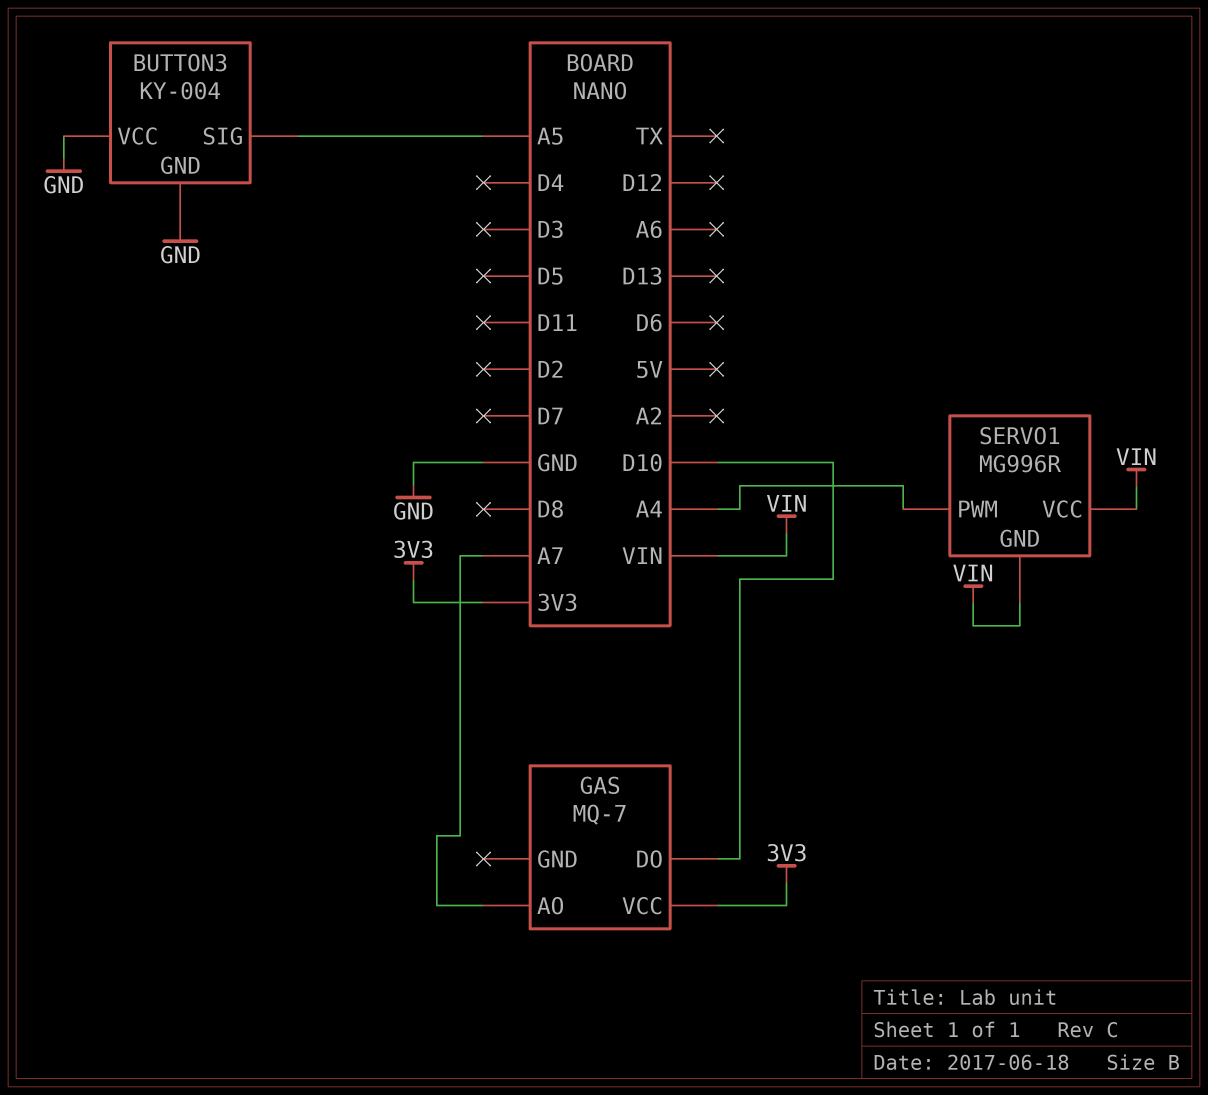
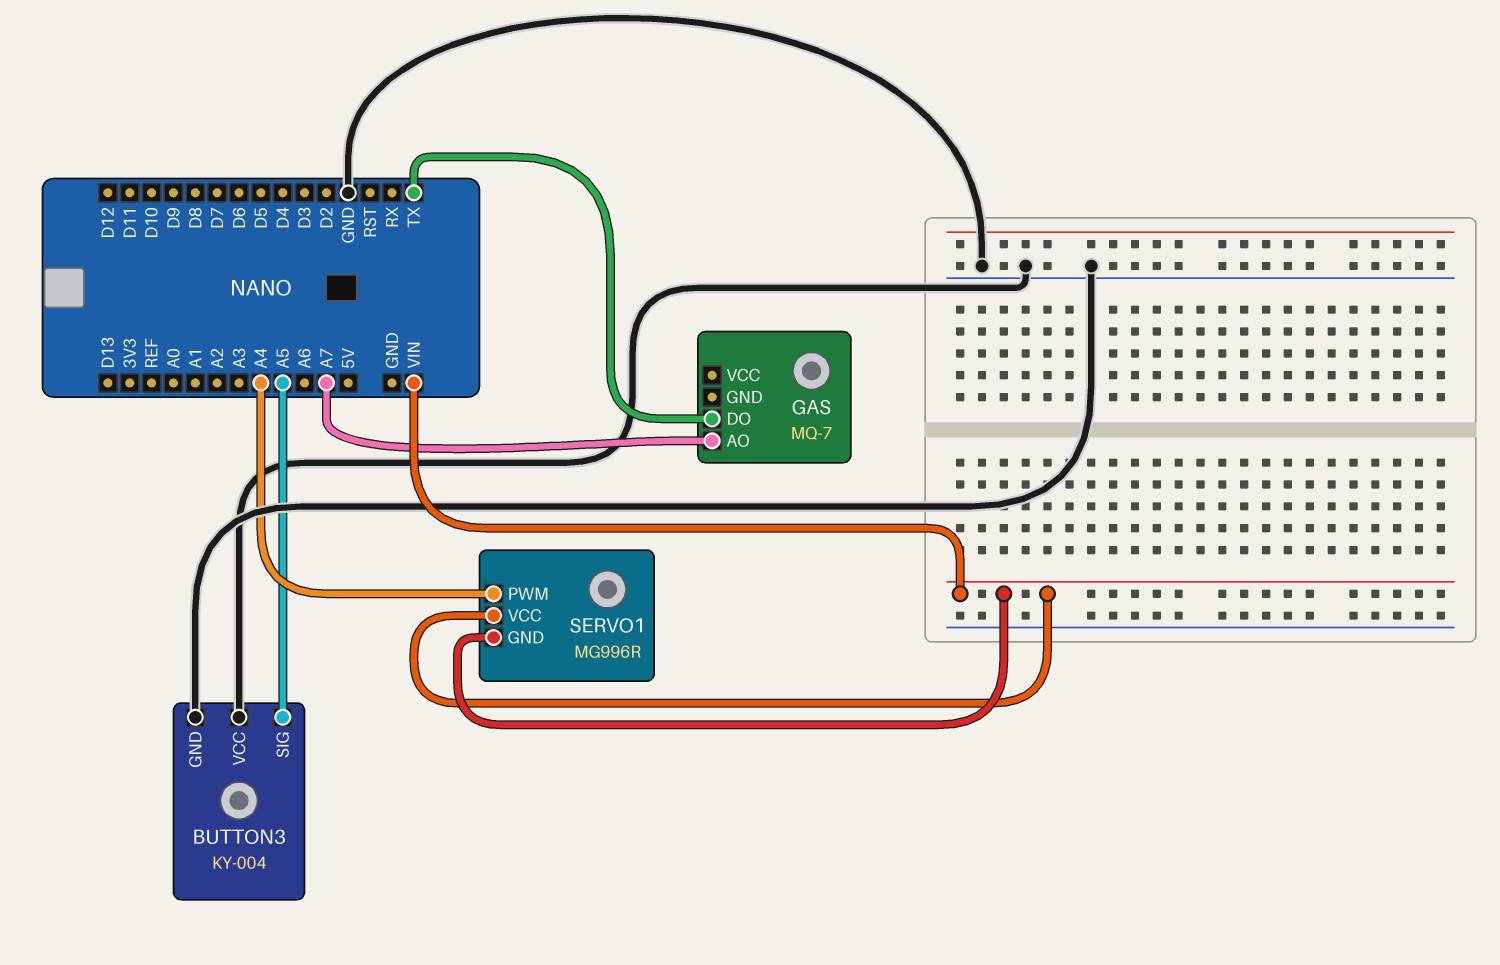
GAS pin DO: D10 -> TX
GAS pin VCC: 3V3 -> none

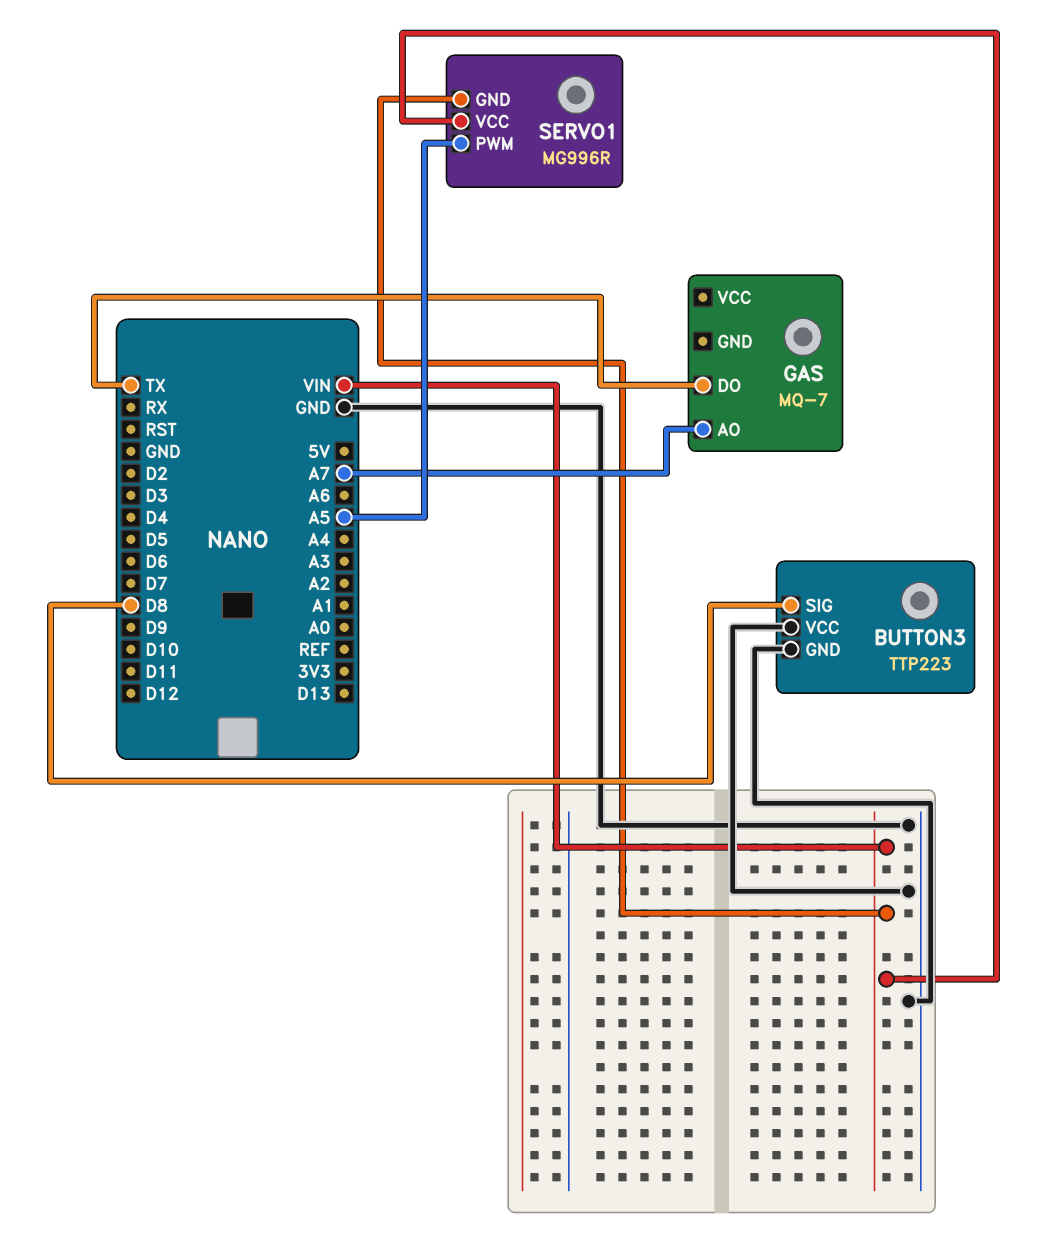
BUTTON3: KY-004 -> TTP223
BUTTON3 pin SIG: A5 -> D8
SERVO1 pin PWM: A4 -> A5

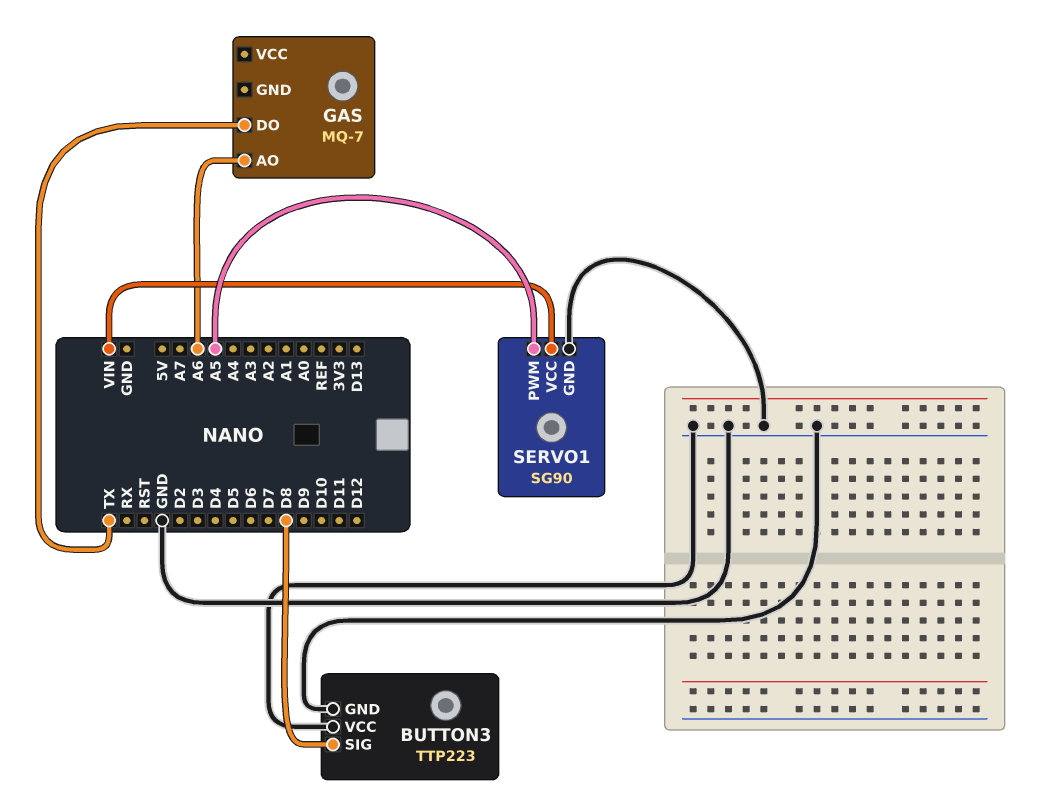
GAS pin AO: A7 -> A6
SERVO1: MG996R -> SG90
SERVO1 pin GND: VIN -> GND

